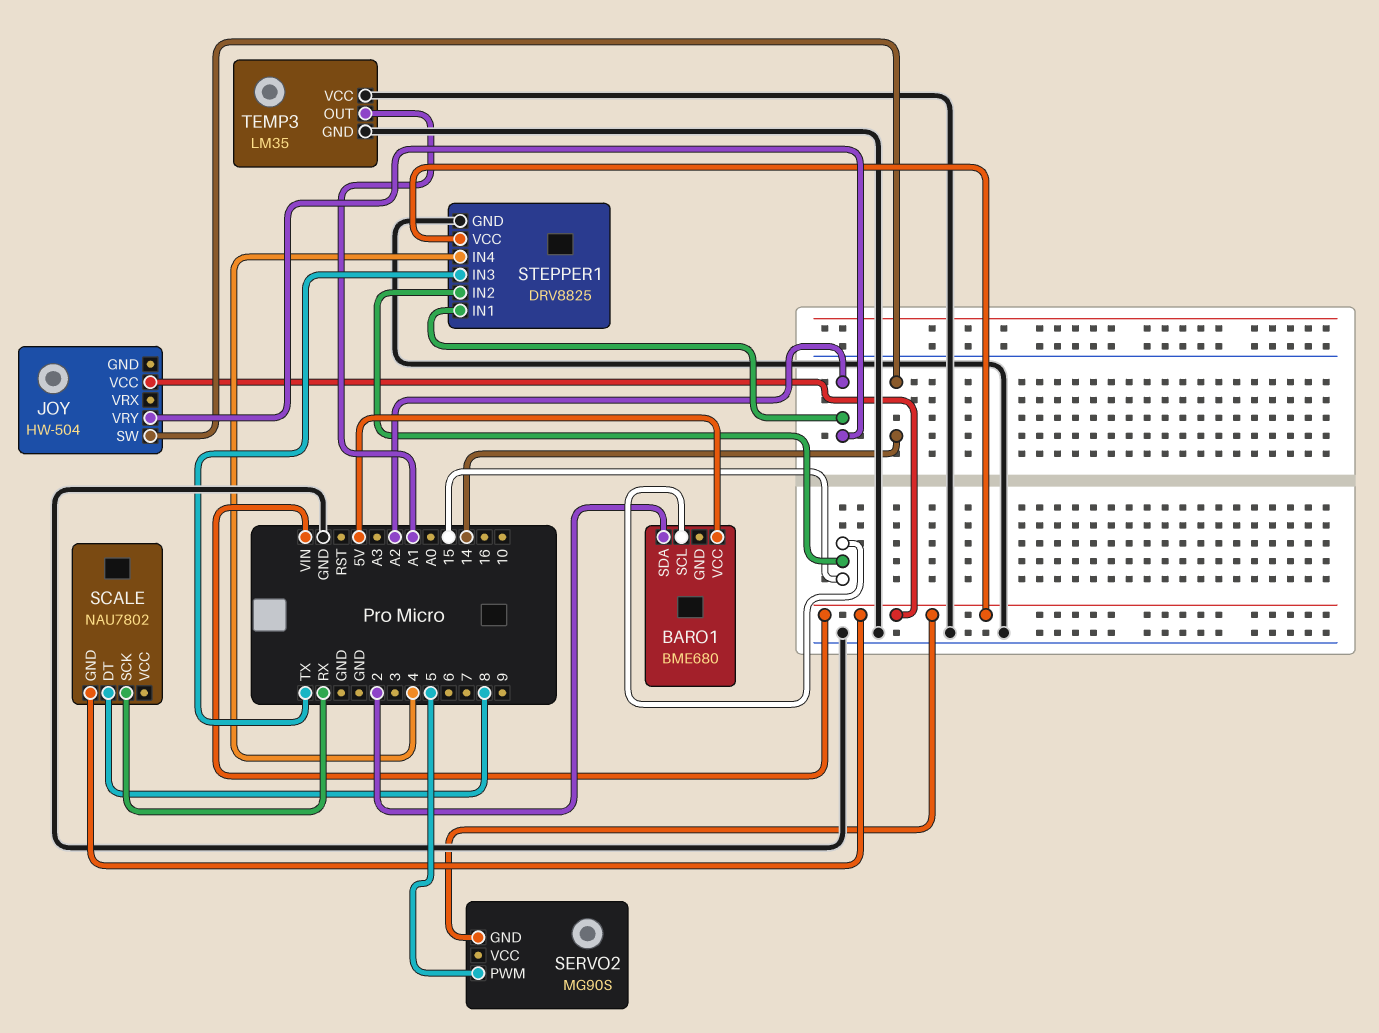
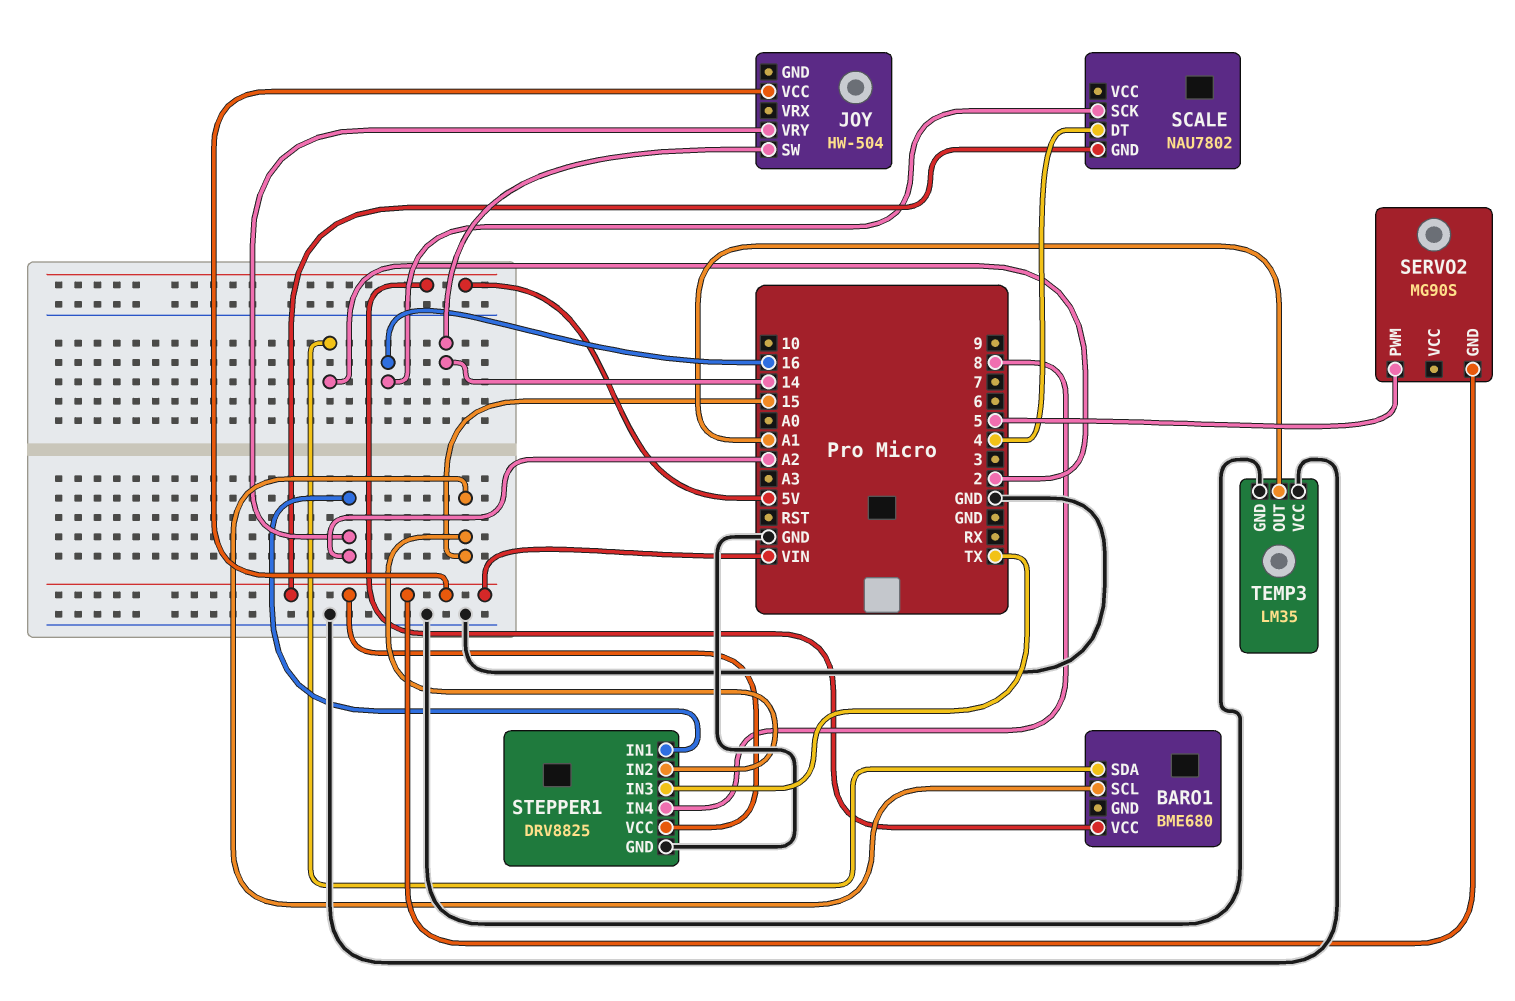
SCALE pin DT: 8 -> 4
SCALE pin SCK: RX -> 16
STEPPER1 pin IN4: 4 -> 8

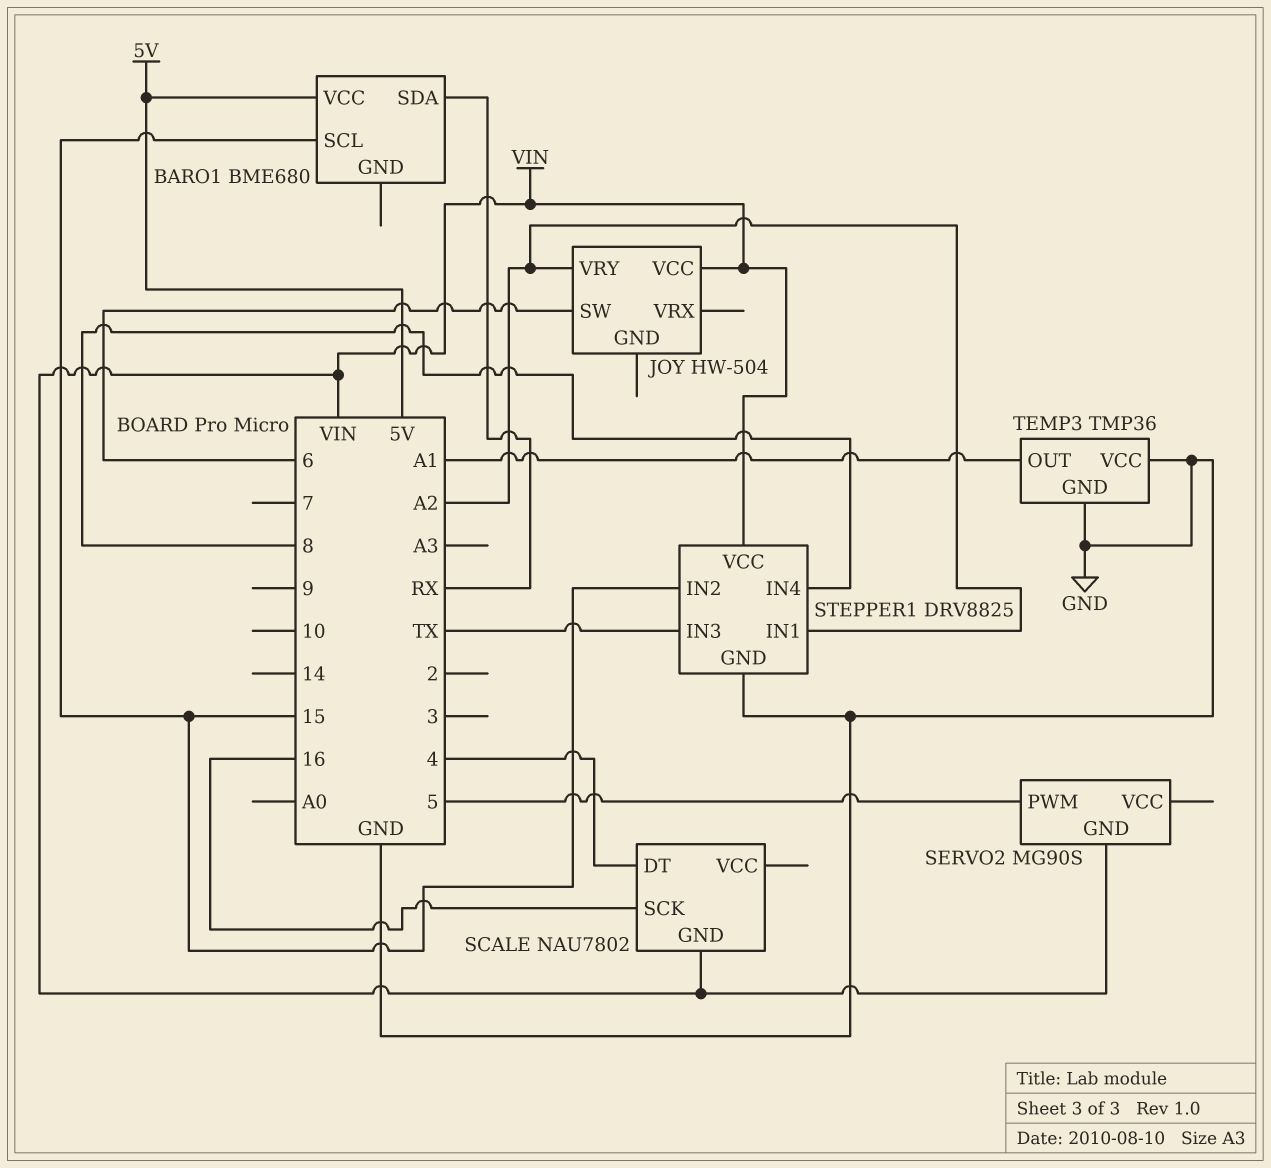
BARO1 pin SDA: 2 -> RX
JOY pin SW: 14 -> 6
TEMP3: LM35 -> TMP36

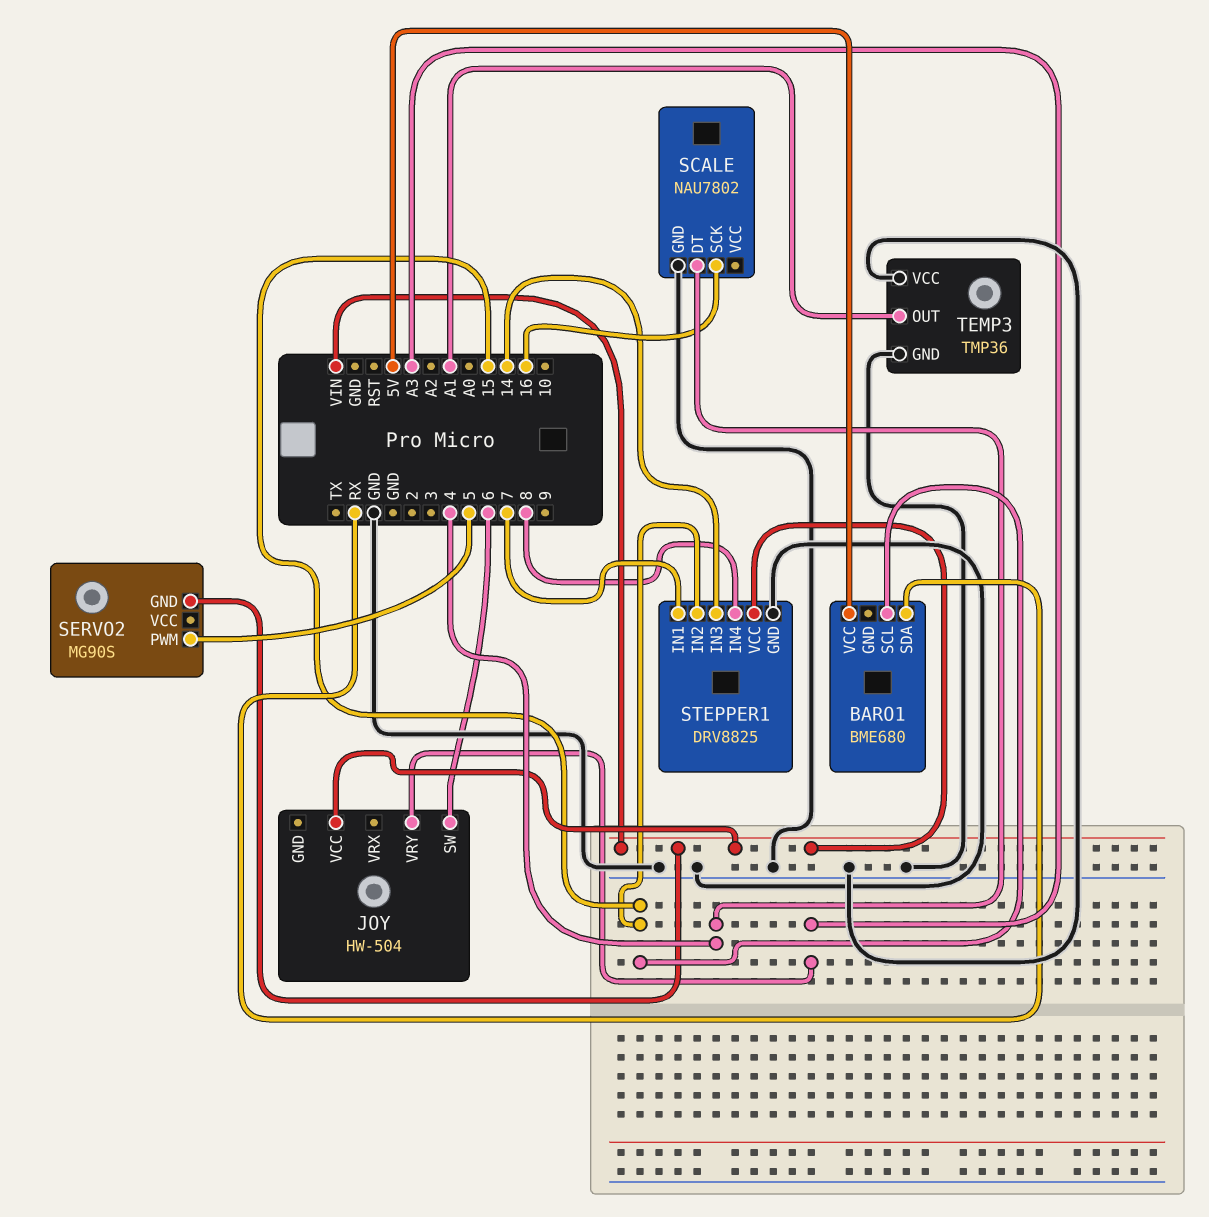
JOY pin VRY: A2 -> A3
SCALE pin GND: VIN -> GND
STEPPER1 pin IN1: A2 -> 7
STEPPER1 pin IN3: TX -> 14

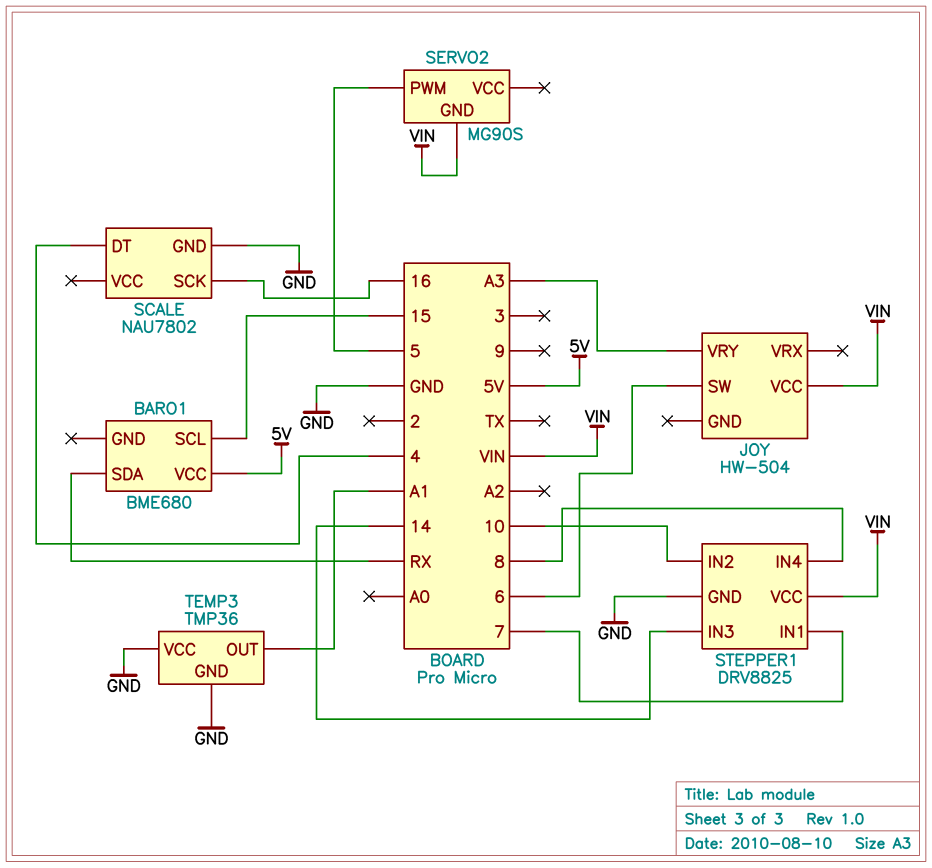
STEPPER1 pin IN2: 15 -> 10

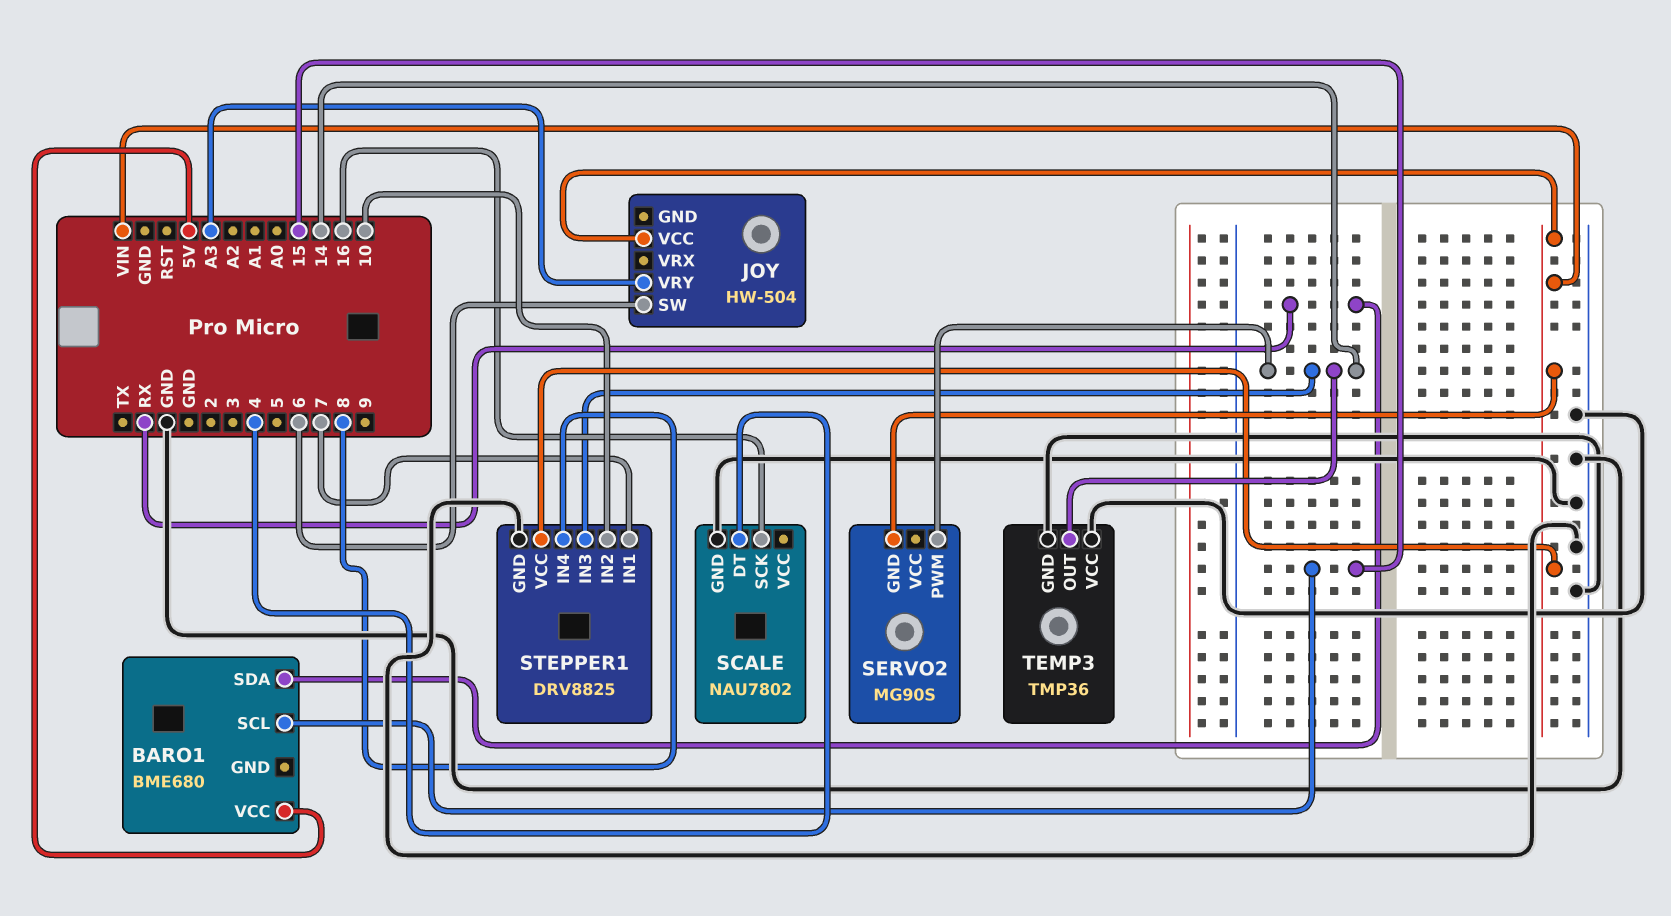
SERVO2 pin PWM: 5 -> 14
TEMP3 pin OUT: A1 -> 14

